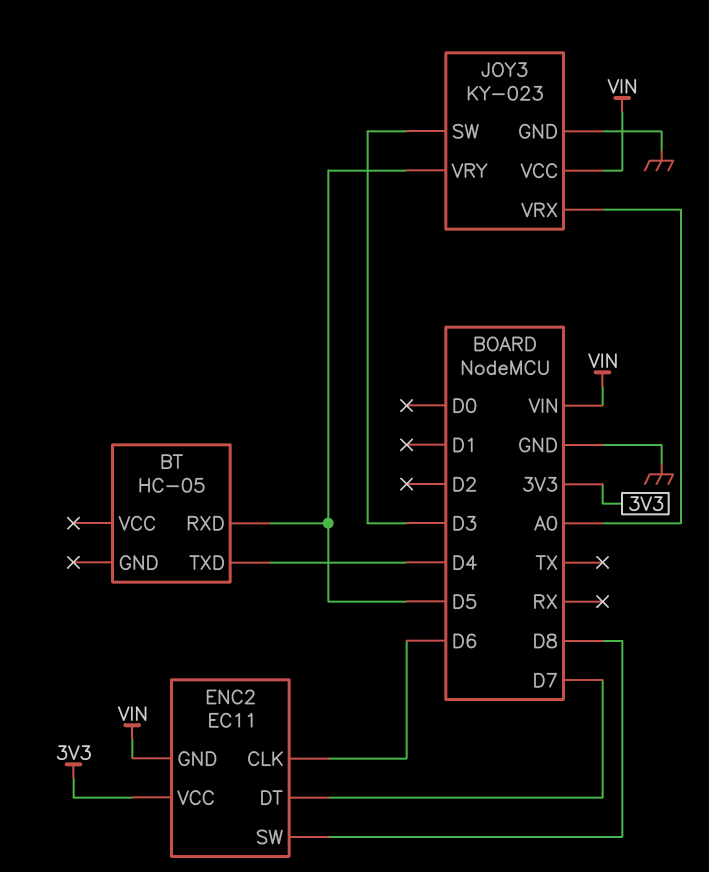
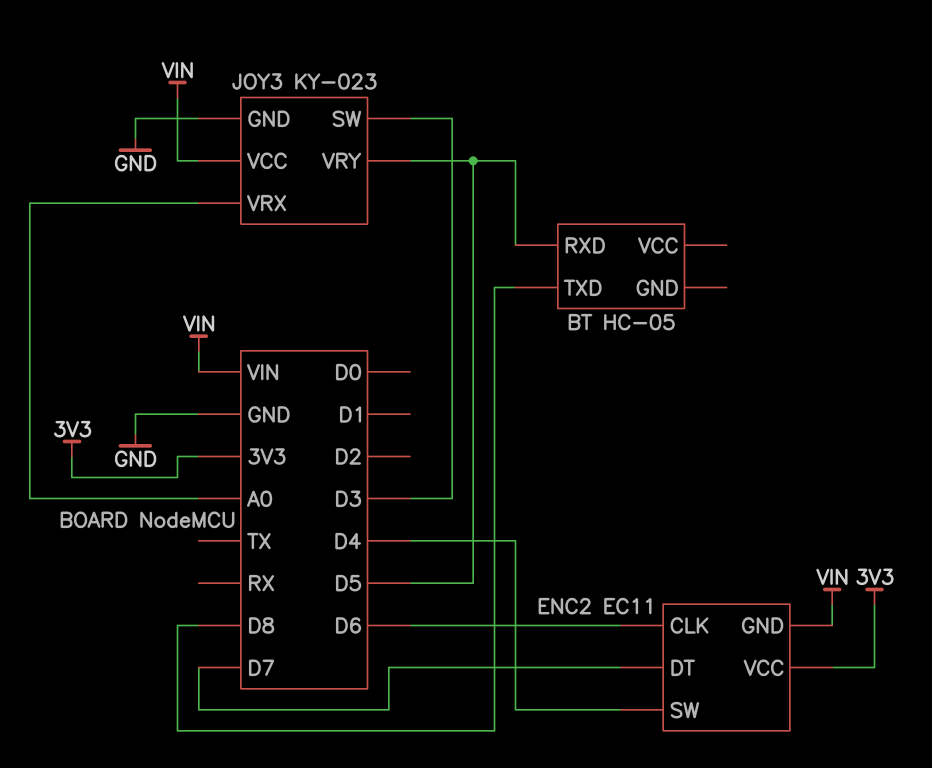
BT pin TXD: D4 -> D8
ENC2 pin SW: D8 -> D4

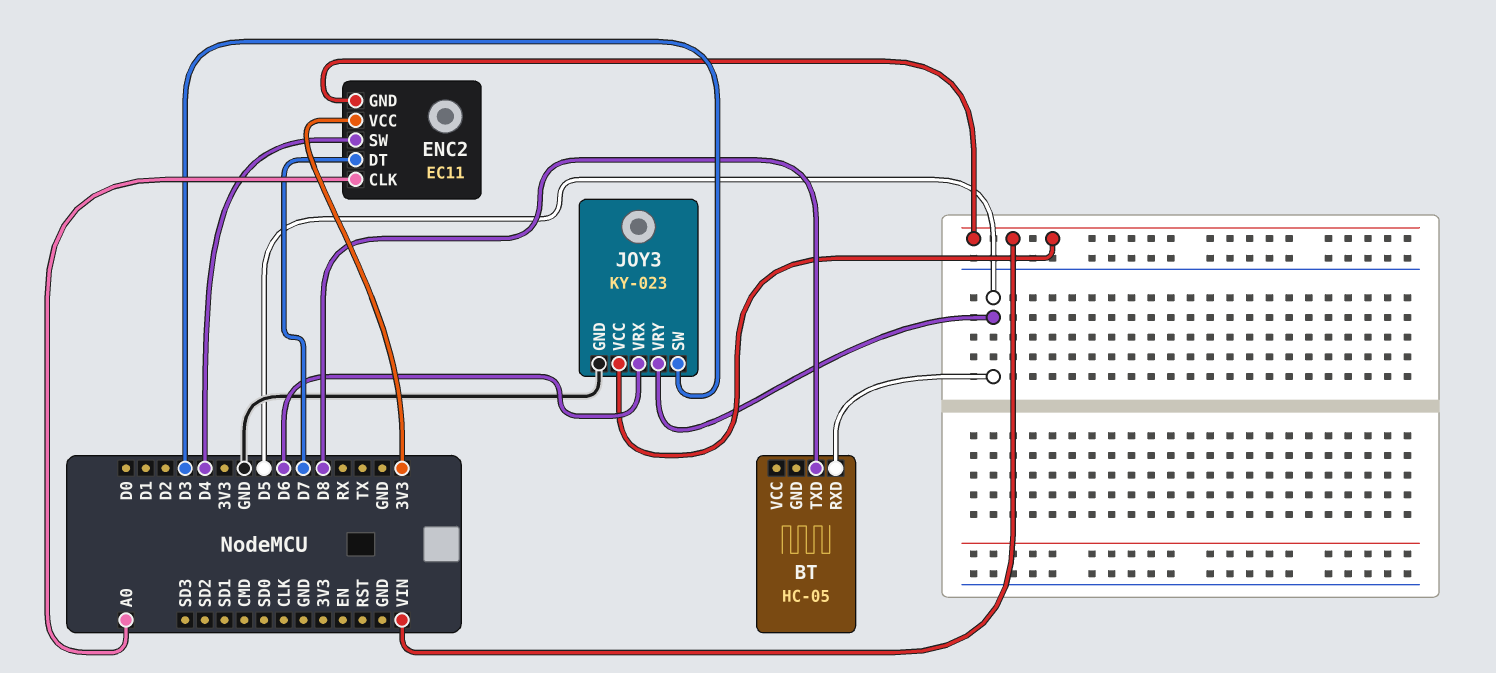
ENC2 pin CLK: D6 -> A0
JOY3 pin VRX: A0 -> D6

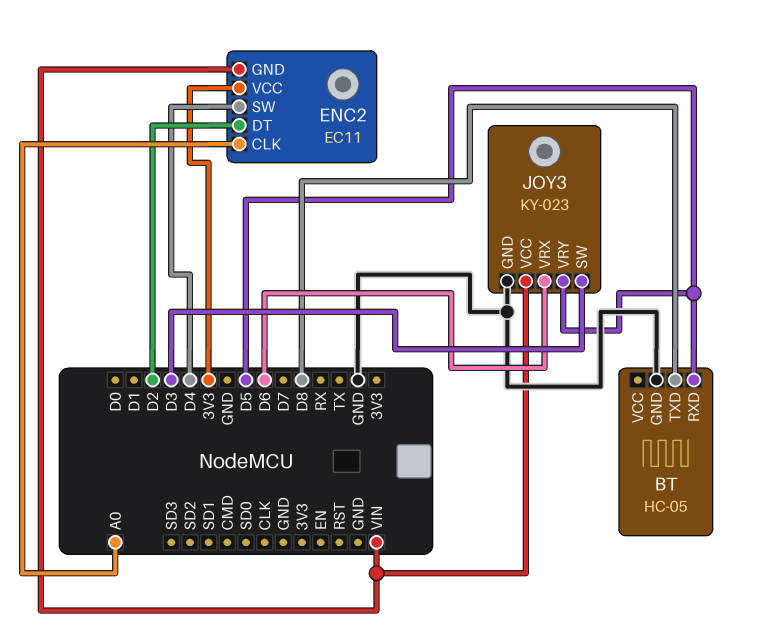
BT pin GND: none -> GND
ENC2 pin DT: D7 -> D2

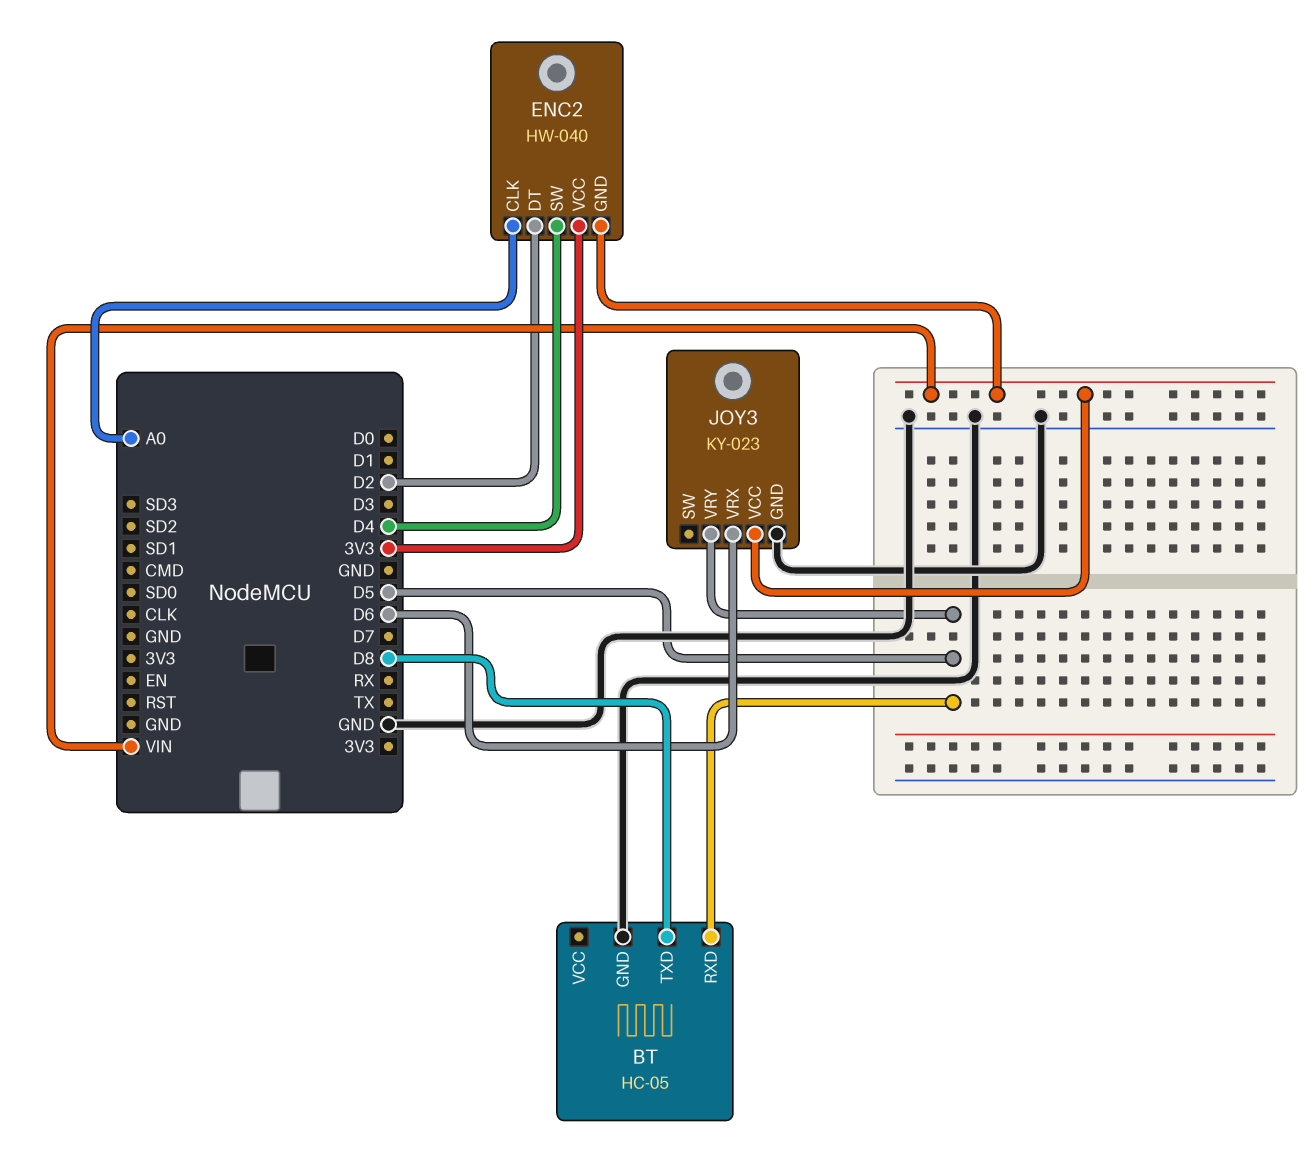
ENC2: EC11 -> HW-040
JOY3 pin SW: D3 -> none

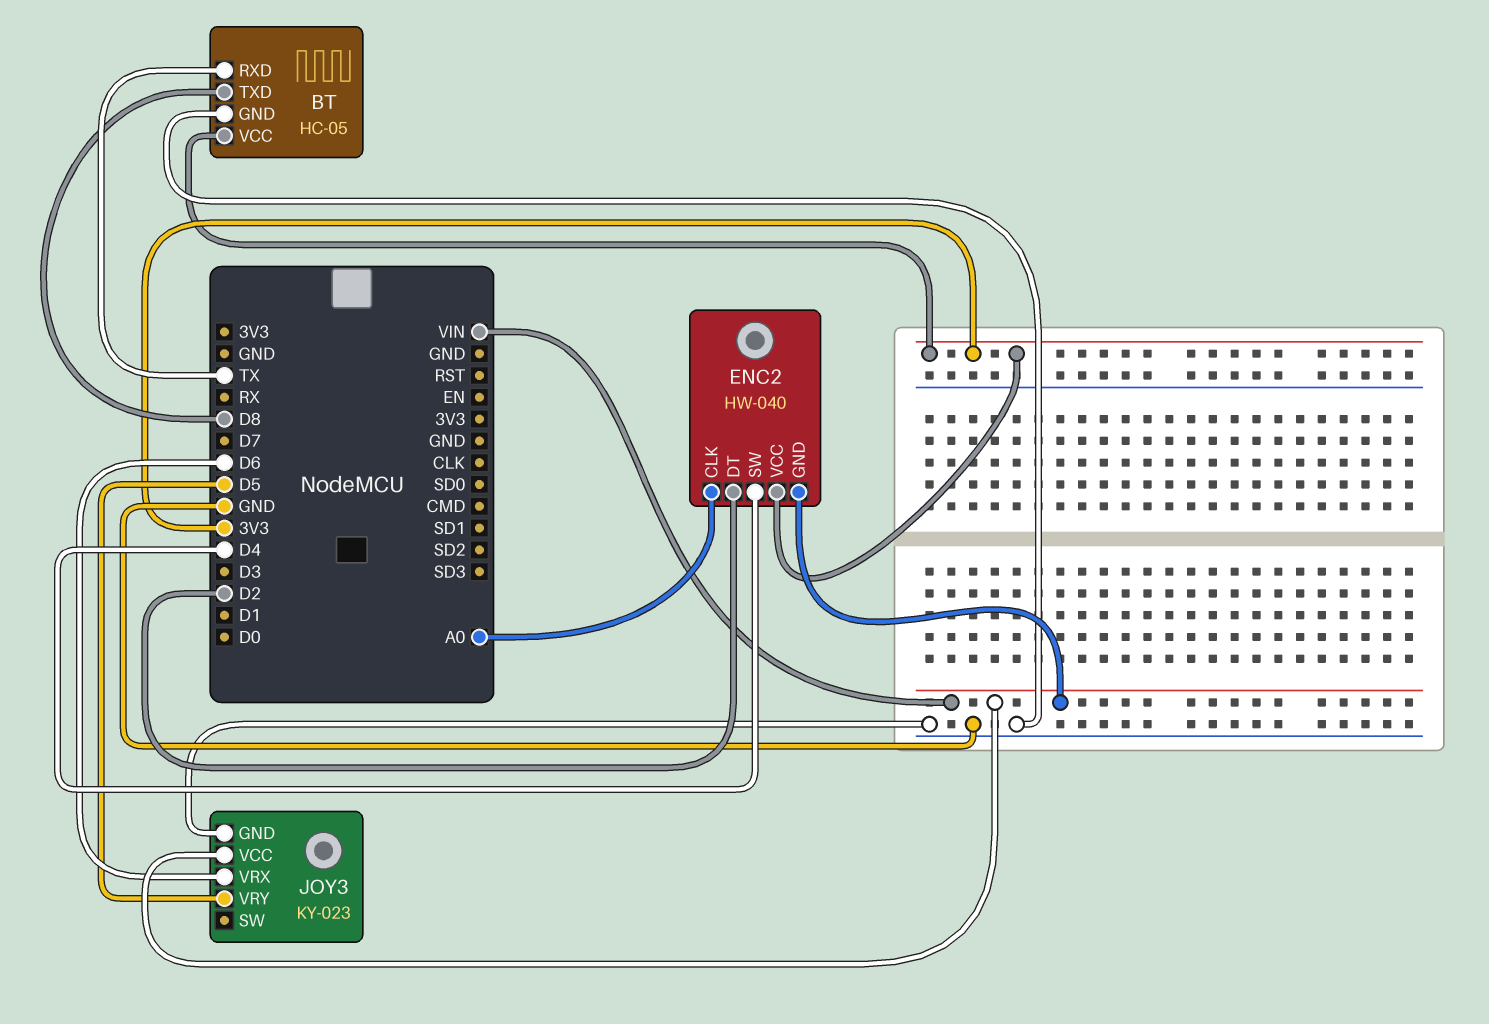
BT pin RXD: D5 -> TX
BT pin VCC: none -> 3V3

